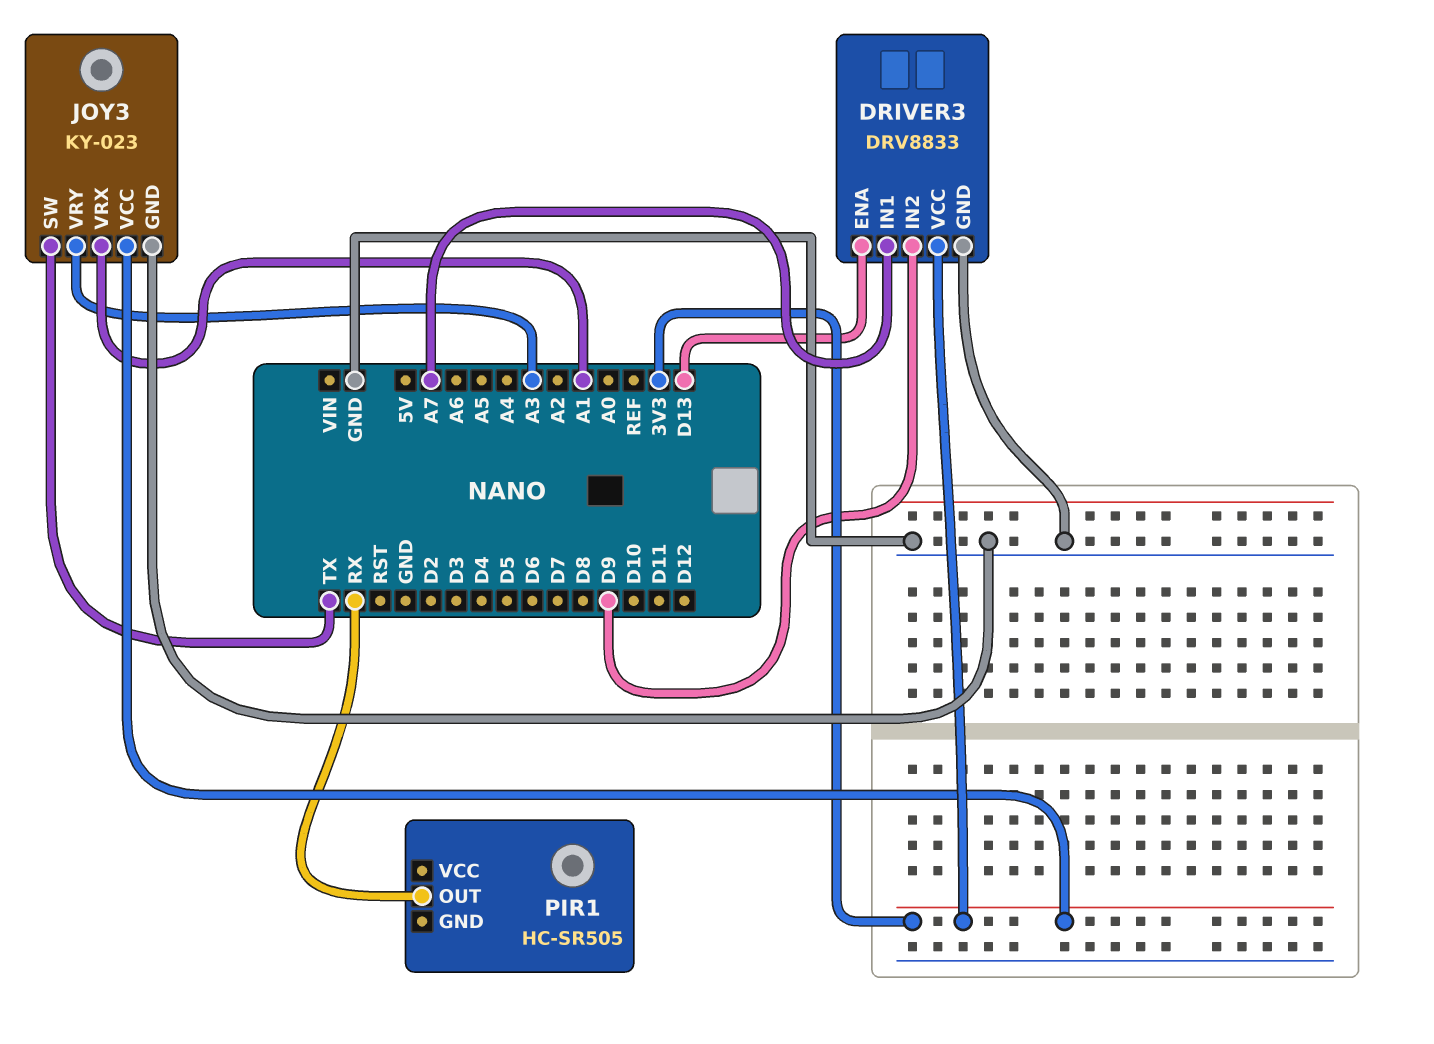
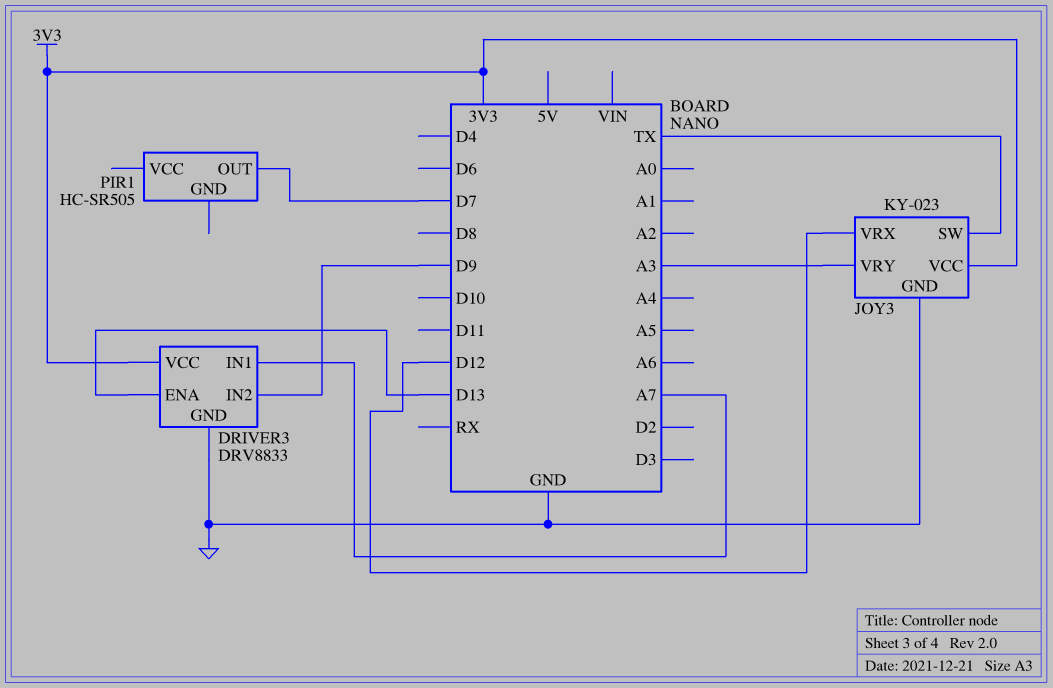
JOY3 pin VRX: A1 -> D12
PIR1 pin OUT: RX -> D7

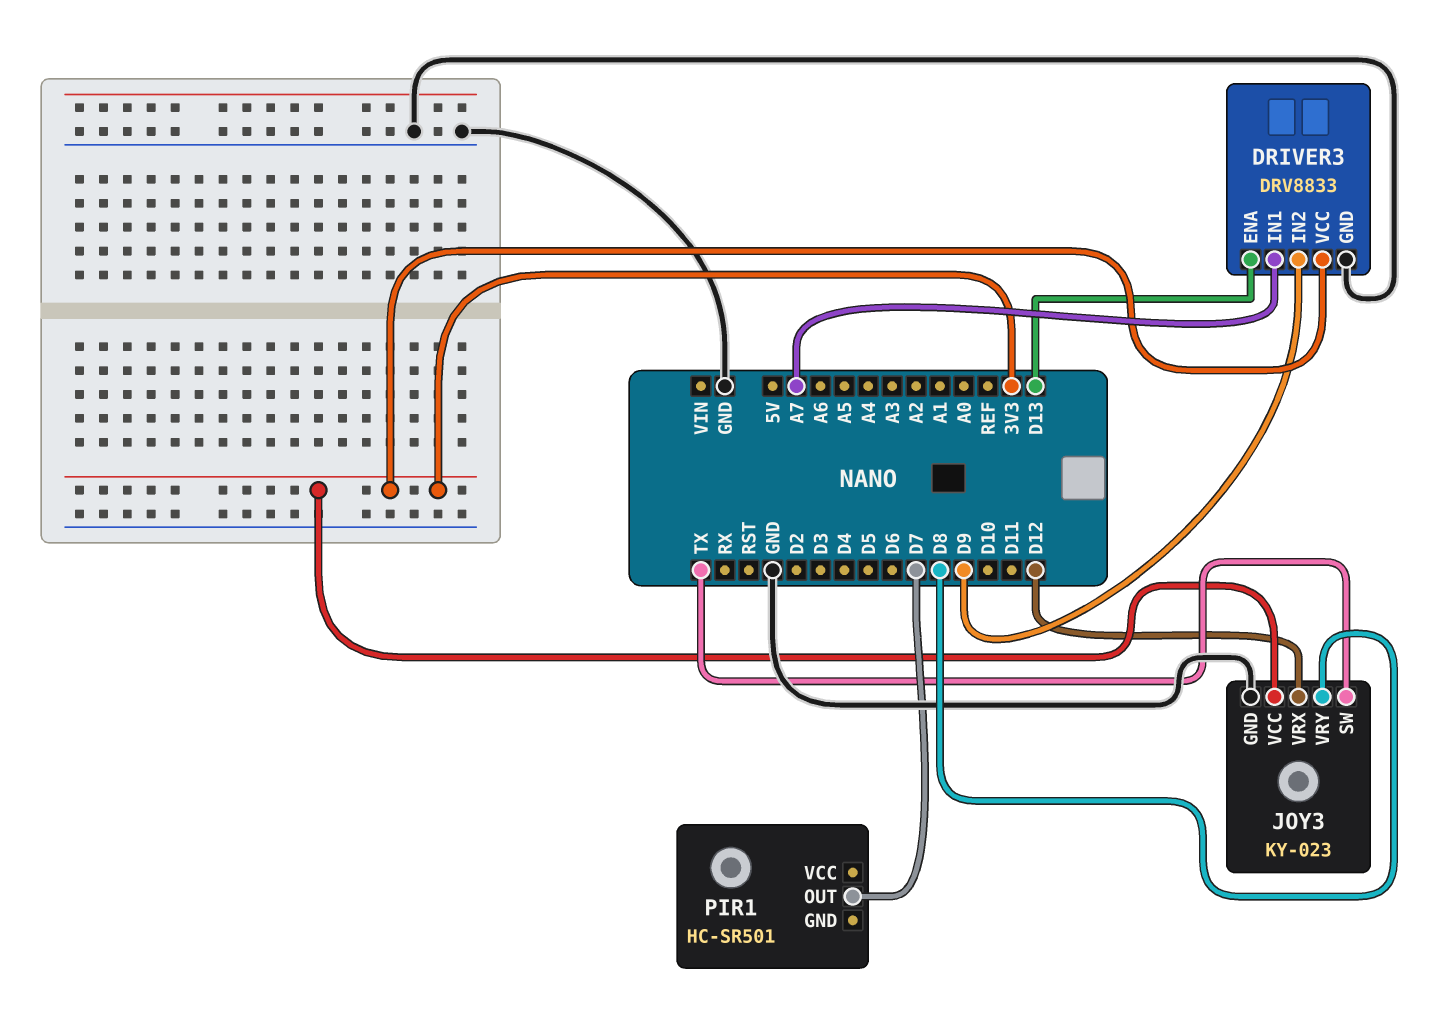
JOY3 pin VRY: A3 -> D8
PIR1: HC-SR505 -> HC-SR501

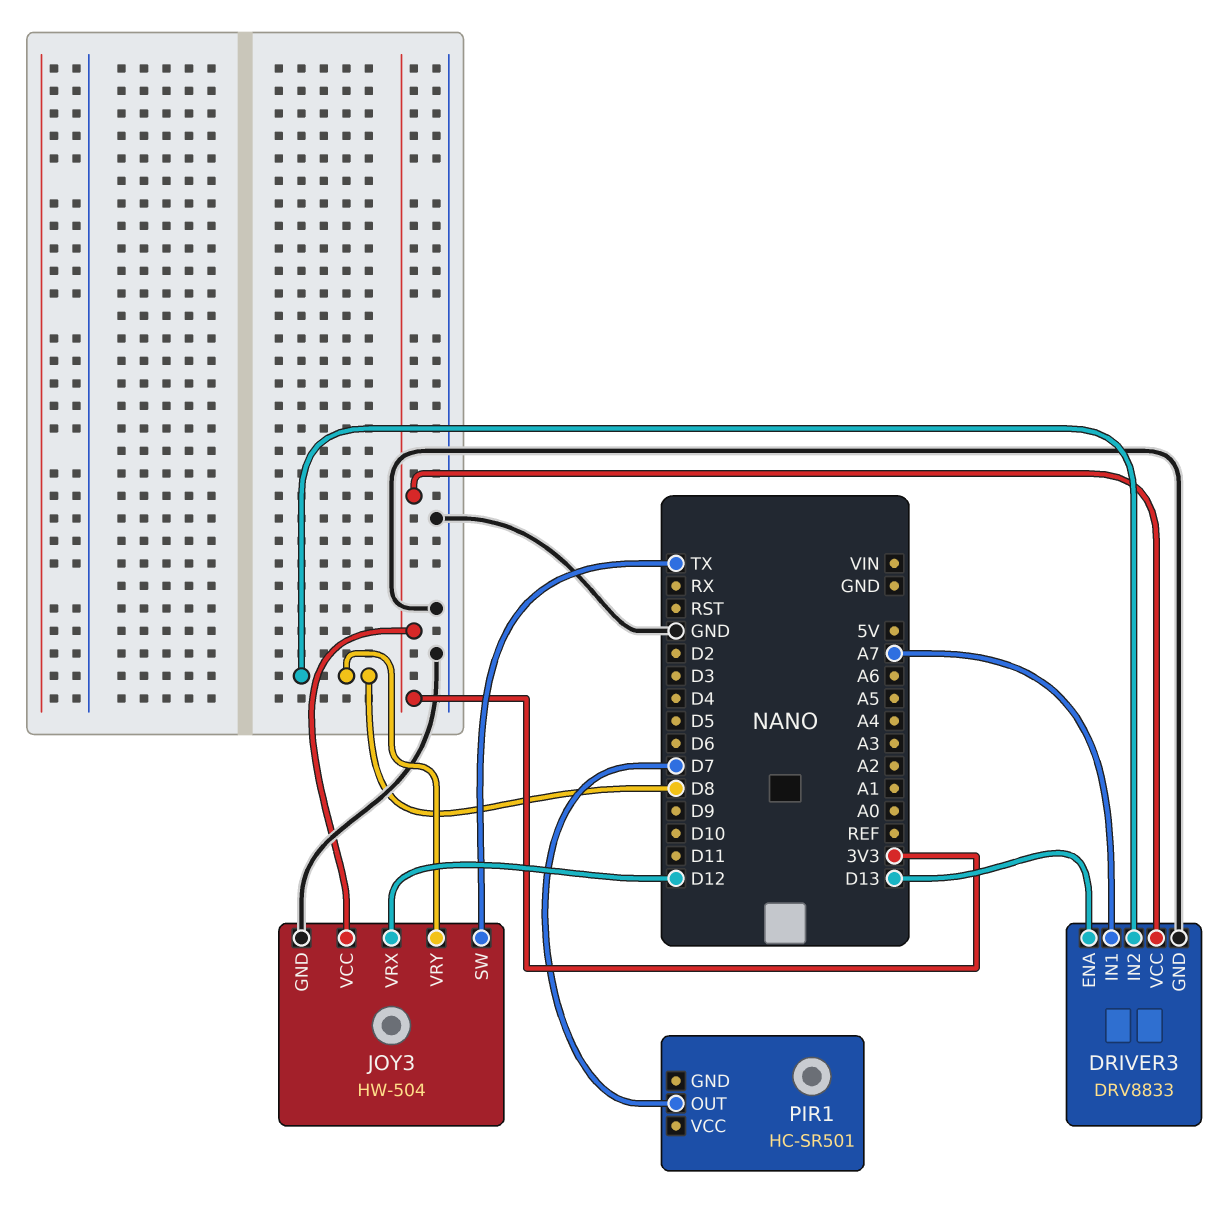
DRIVER3 pin IN2: D9 -> D8
JOY3: KY-023 -> HW-504

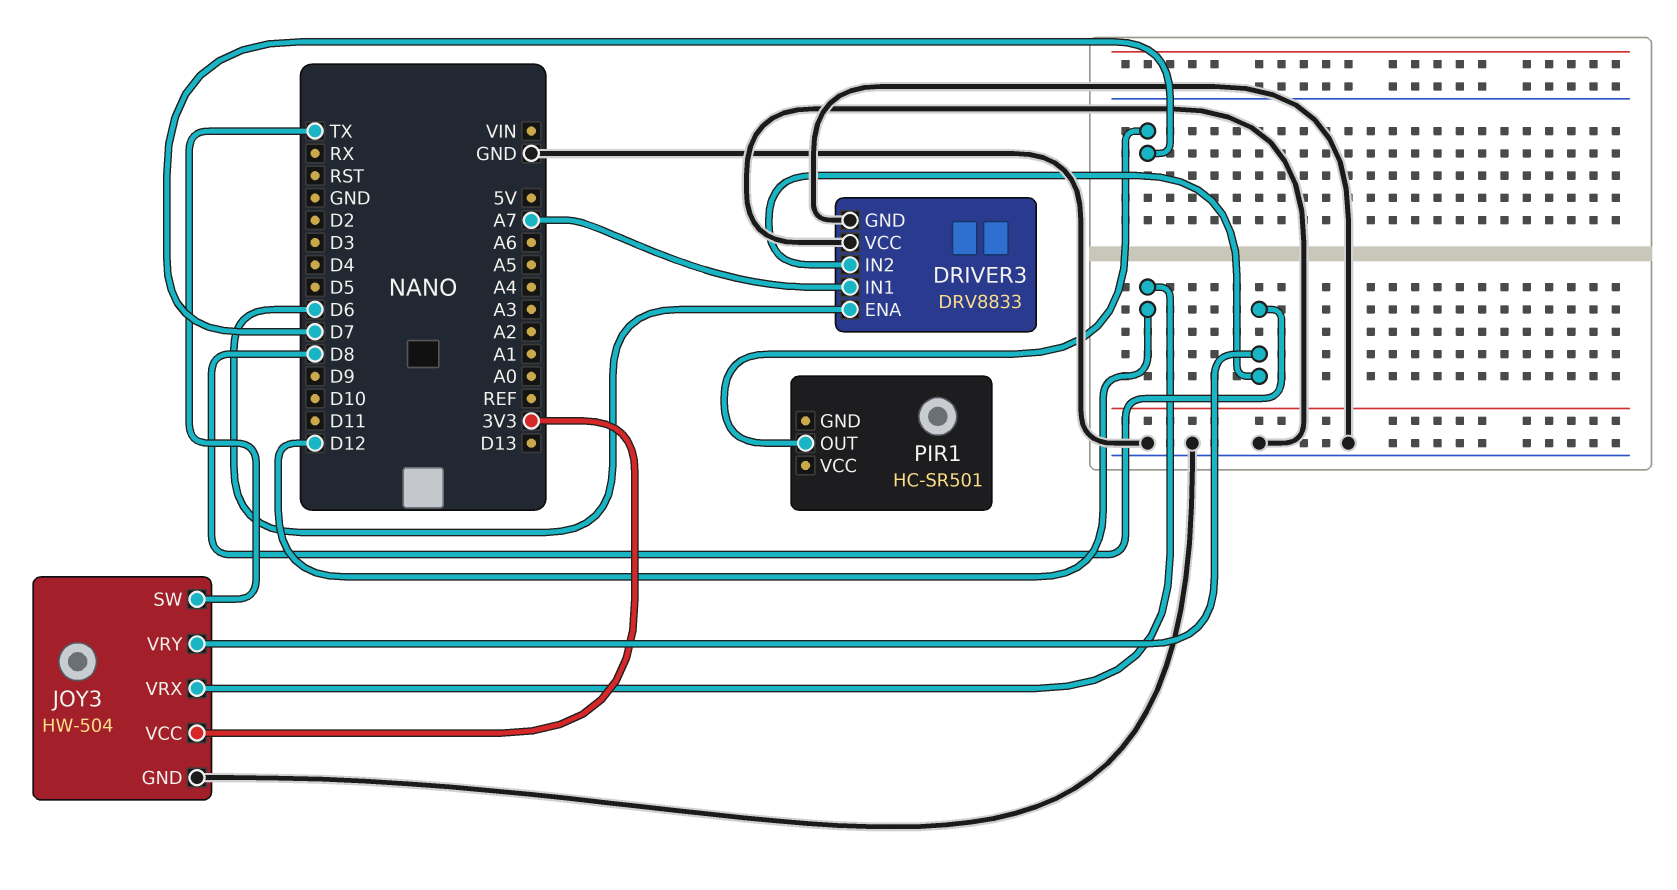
DRIVER3 pin ENA: D13 -> D6
DRIVER3 pin VCC: 3V3 -> GND

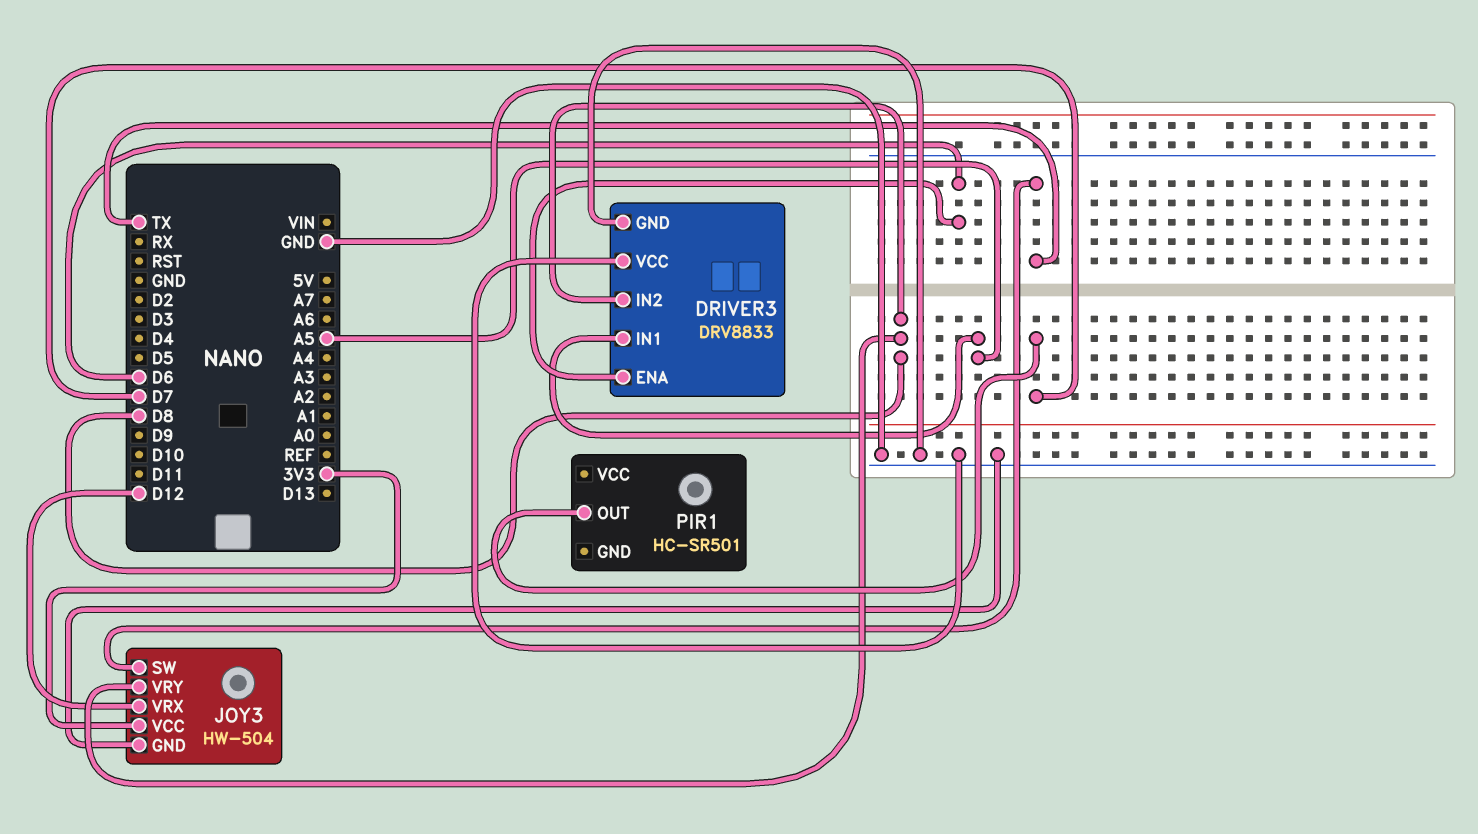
DRIVER3 pin IN1: A7 -> A5

